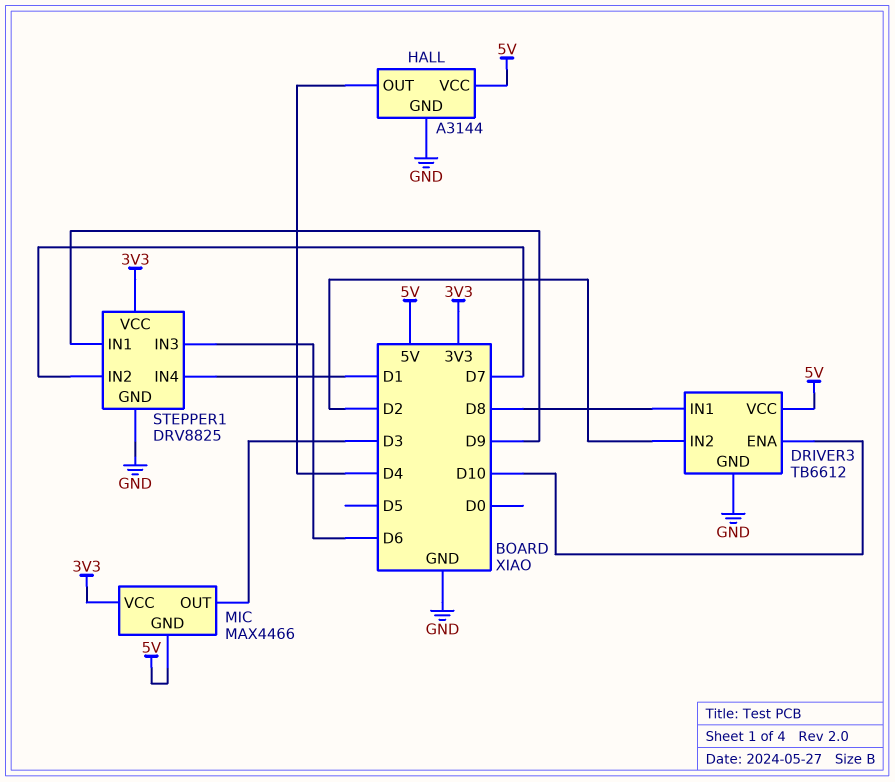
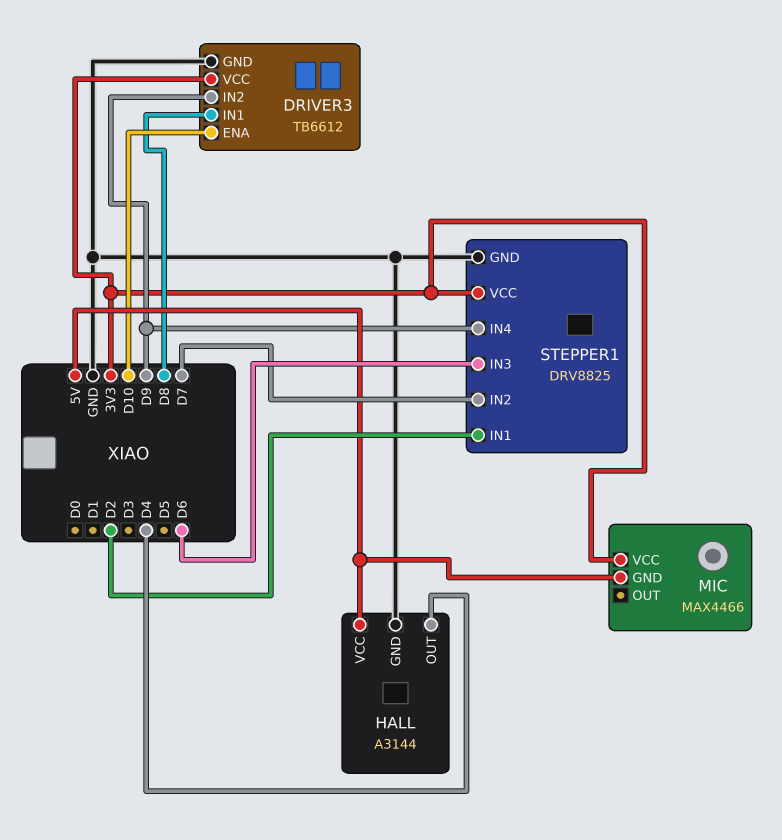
DRIVER3 pin IN2: D2 -> D9
DRIVER3 pin VCC: 5V -> 3V3
MIC pin OUT: D3 -> none
STEPPER1 pin IN1: D9 -> D2
STEPPER1 pin IN4: D1 -> D9

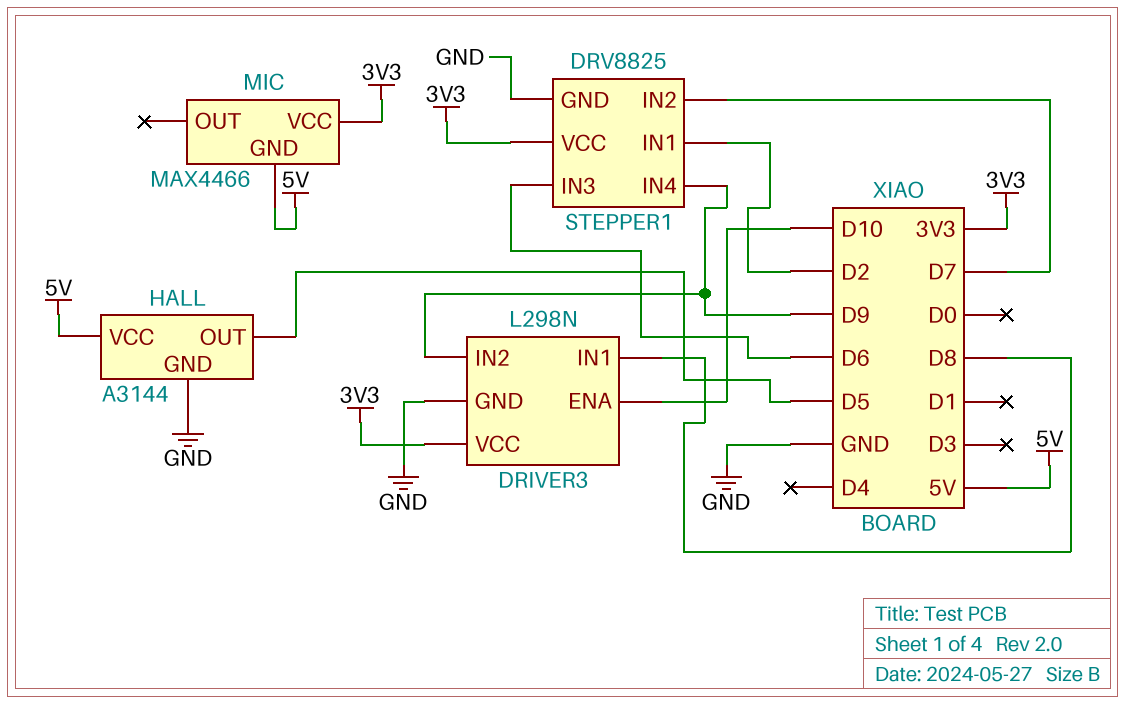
DRIVER3: TB6612 -> L298N
HALL pin OUT: D4 -> D5

